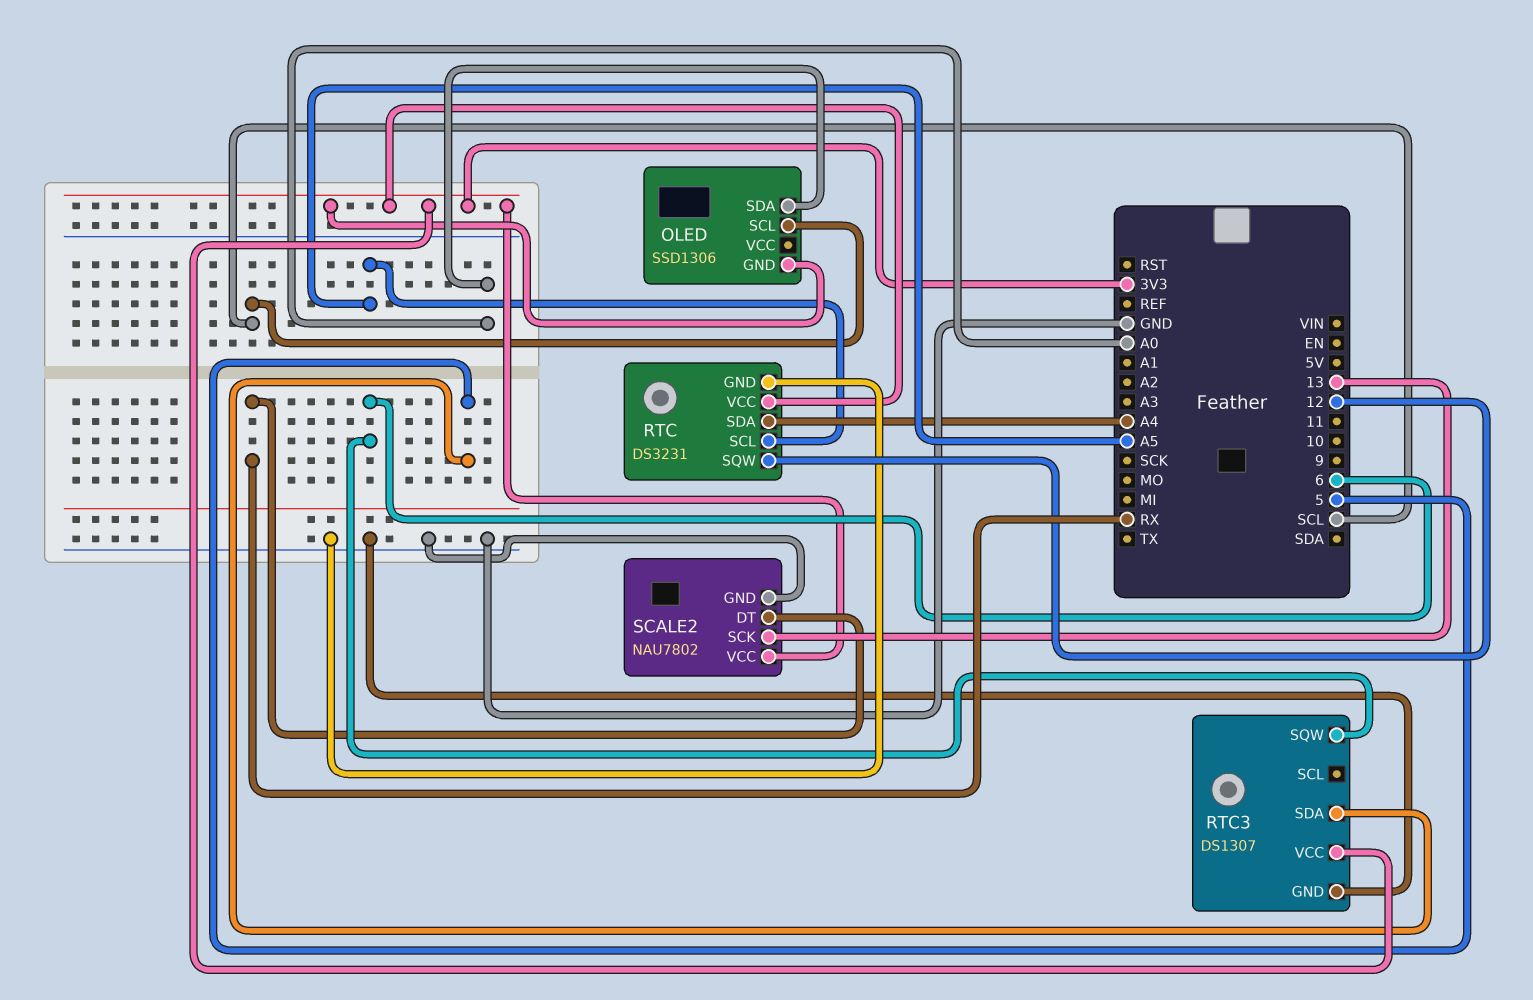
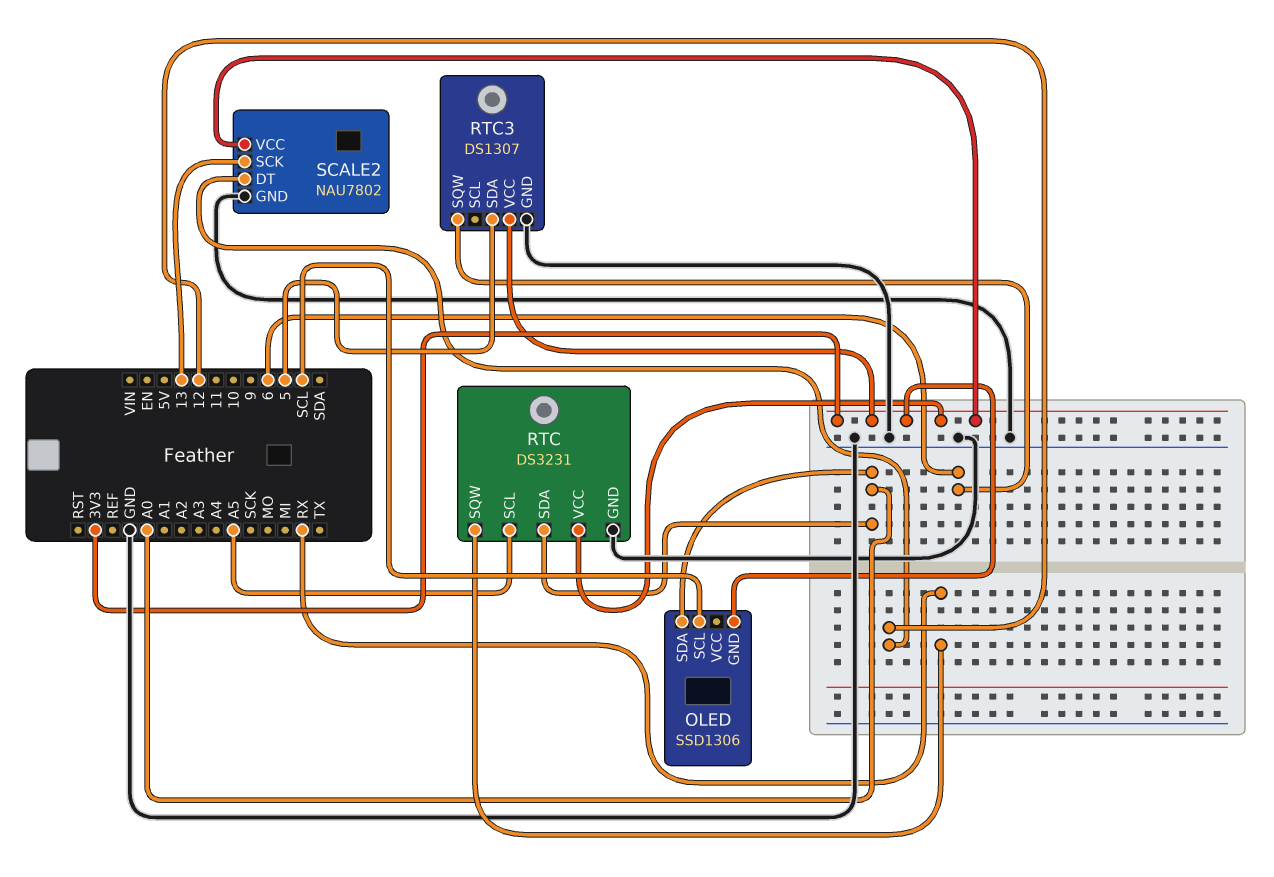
RTC pin SDA: A4 -> A0
RTC pin SQW: 12 -> RX
SCALE2 pin DT: RX -> 12

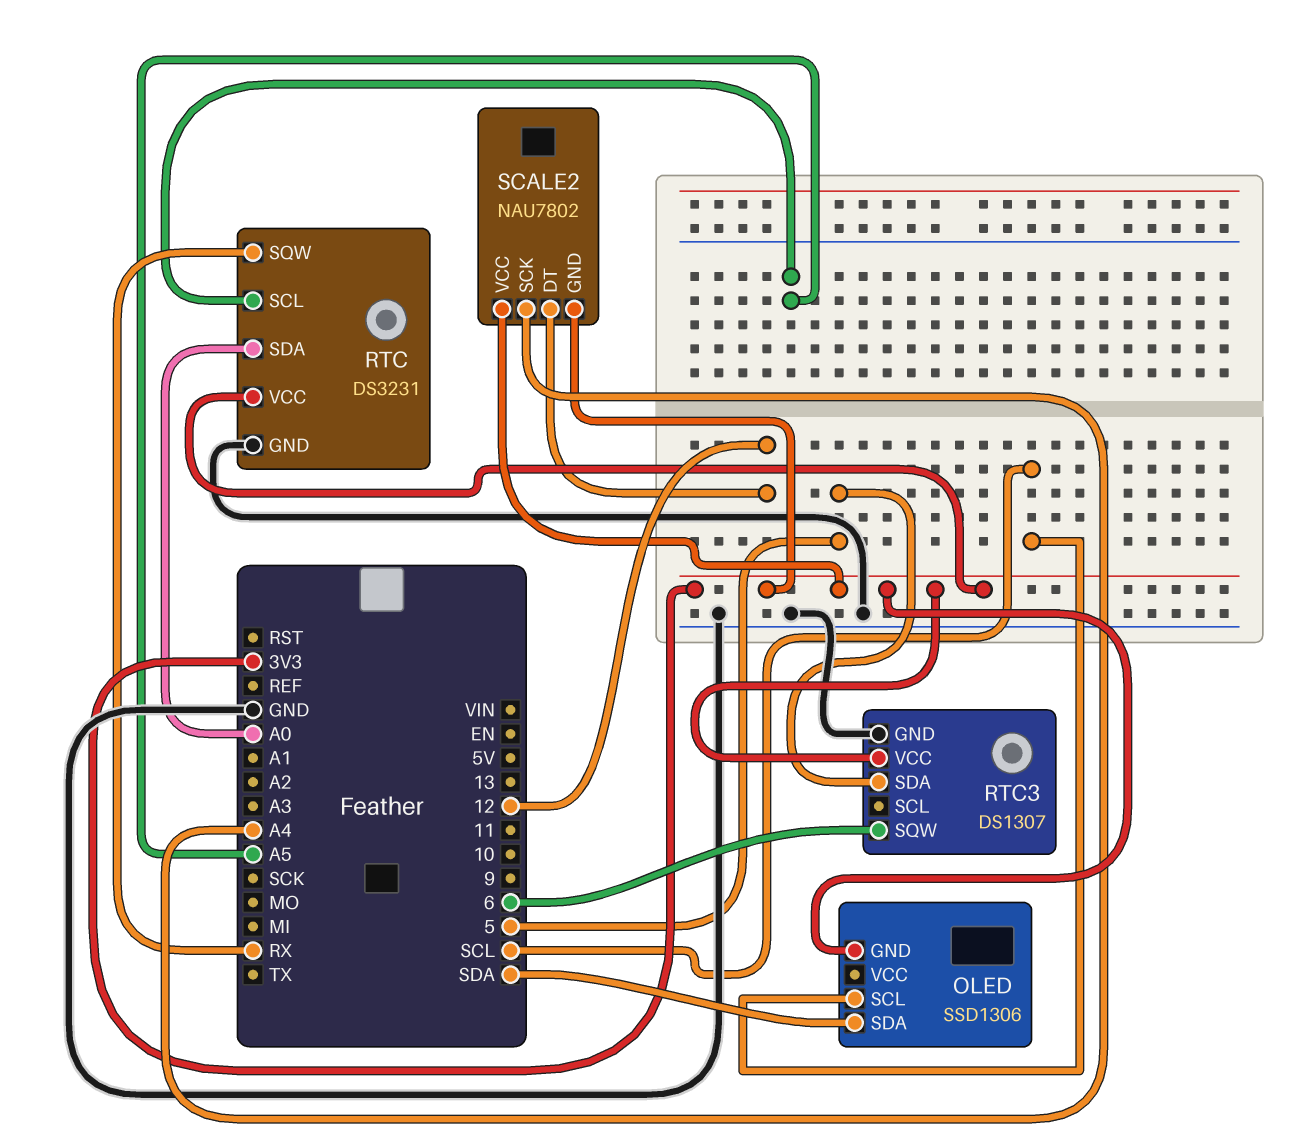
OLED pin SDA: A0 -> SDA
SCALE2 pin GND: GND -> 3V3
SCALE2 pin SCK: 13 -> A4

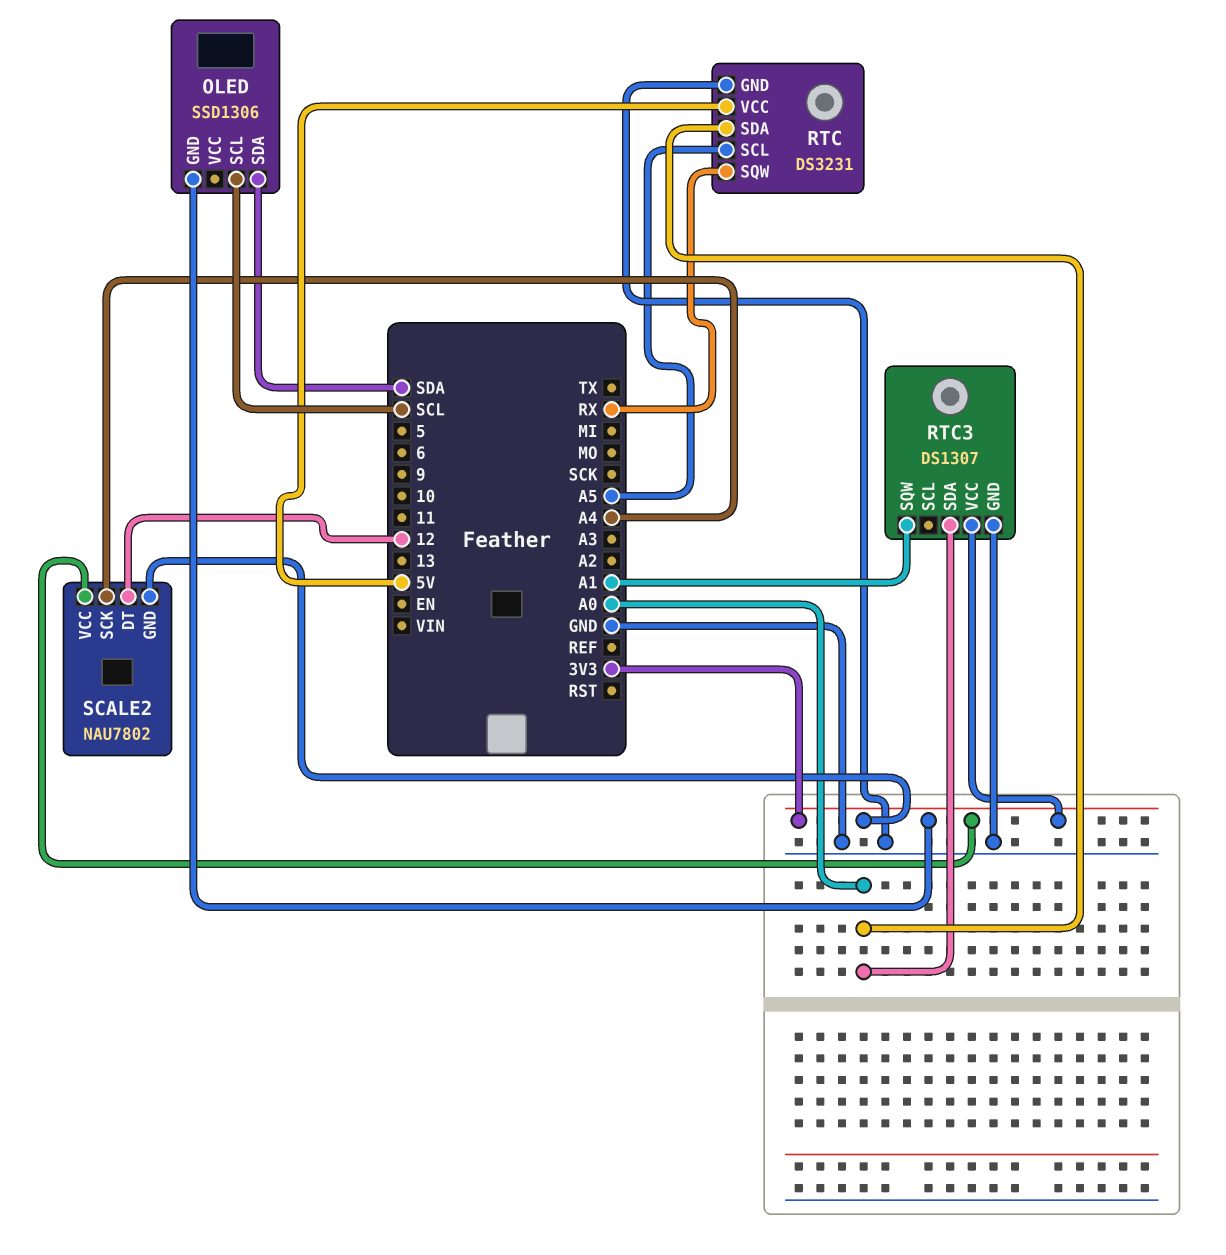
RTC pin VCC: 3V3 -> 5V
RTC3 pin SDA: 5 -> A0
RTC3 pin SQW: 6 -> A1

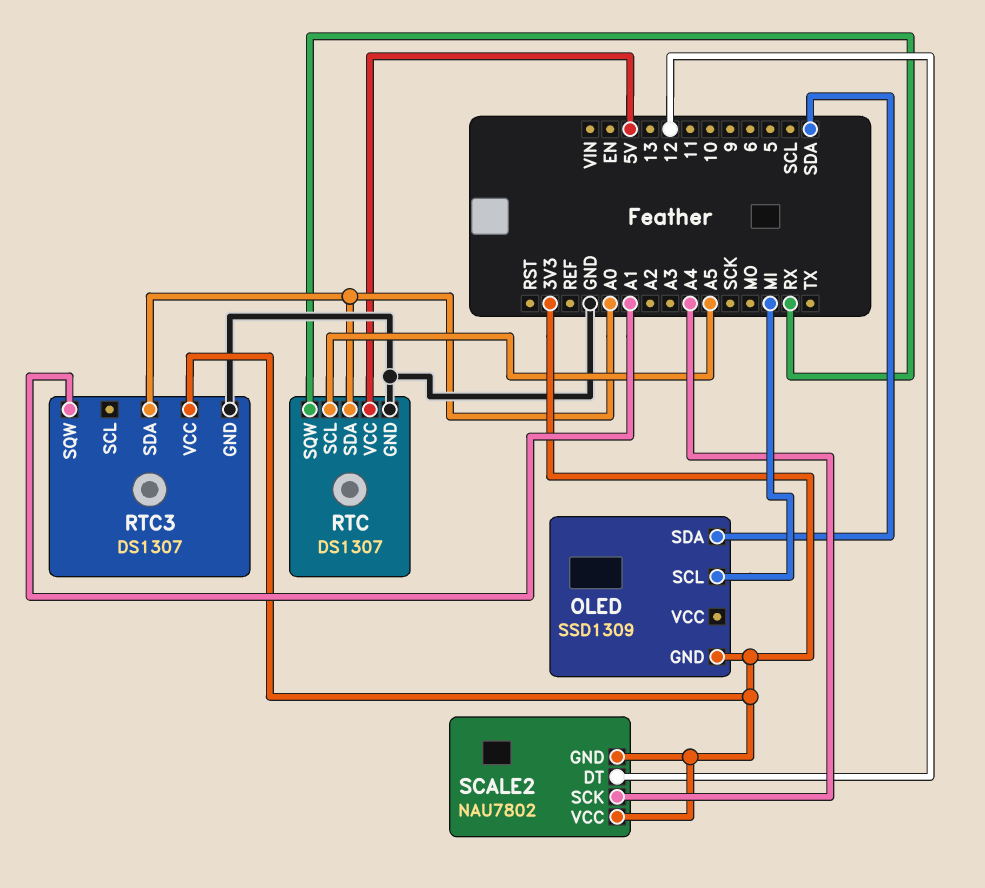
OLED: SSD1306 -> SSD1309
OLED pin SCL: SCL -> MI
RTC: DS3231 -> DS1307

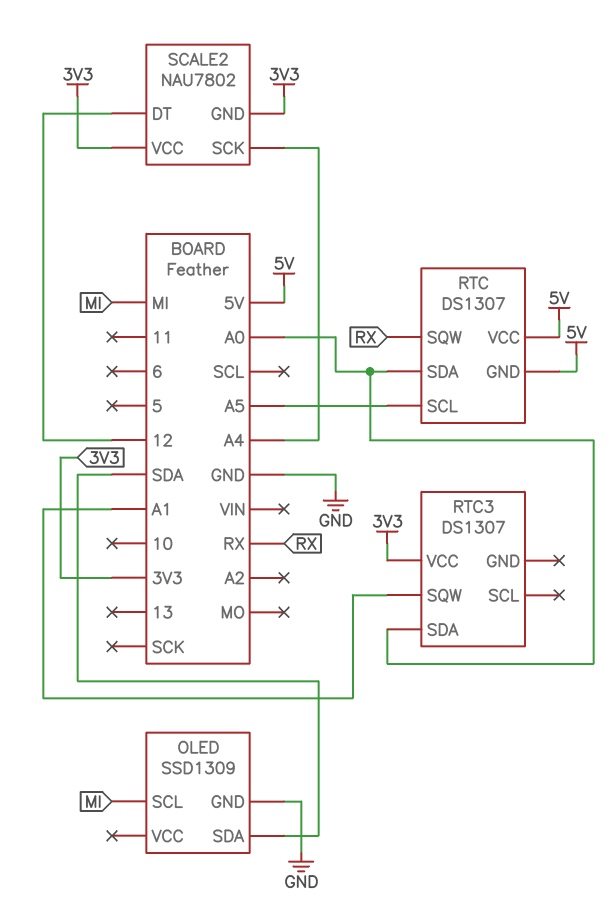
OLED pin GND: 3V3 -> GND
RTC pin GND: GND -> 5V
RTC3 pin GND: GND -> none

